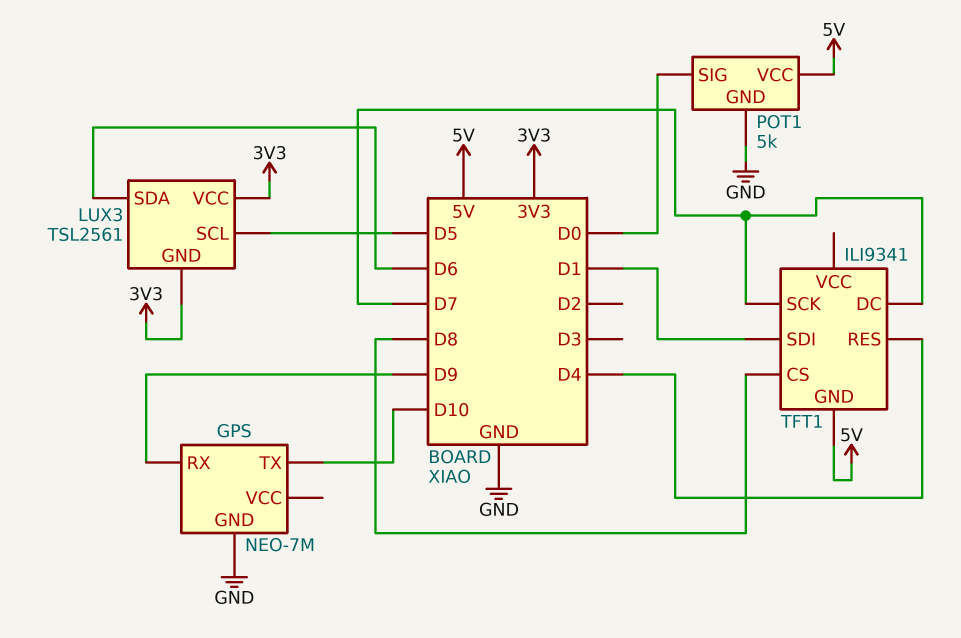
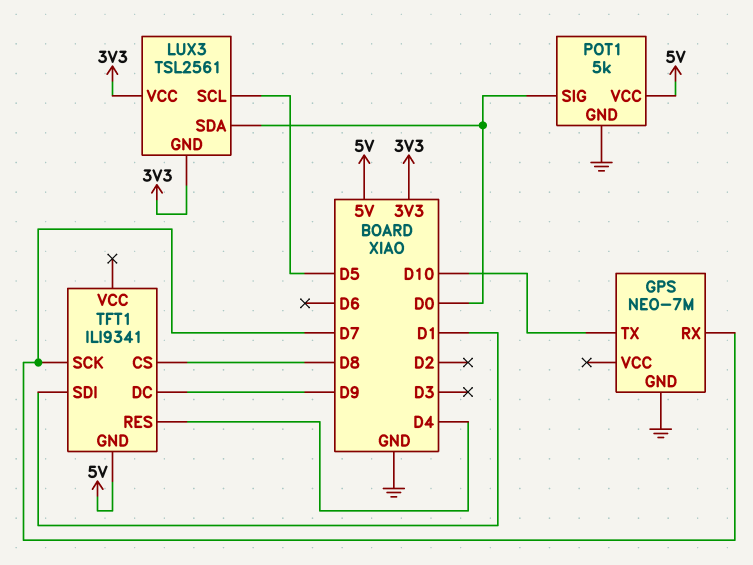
GPS pin RX: D9 -> D7
LUX3 pin SDA: D6 -> D0
TFT1 pin DC: D7 -> D9

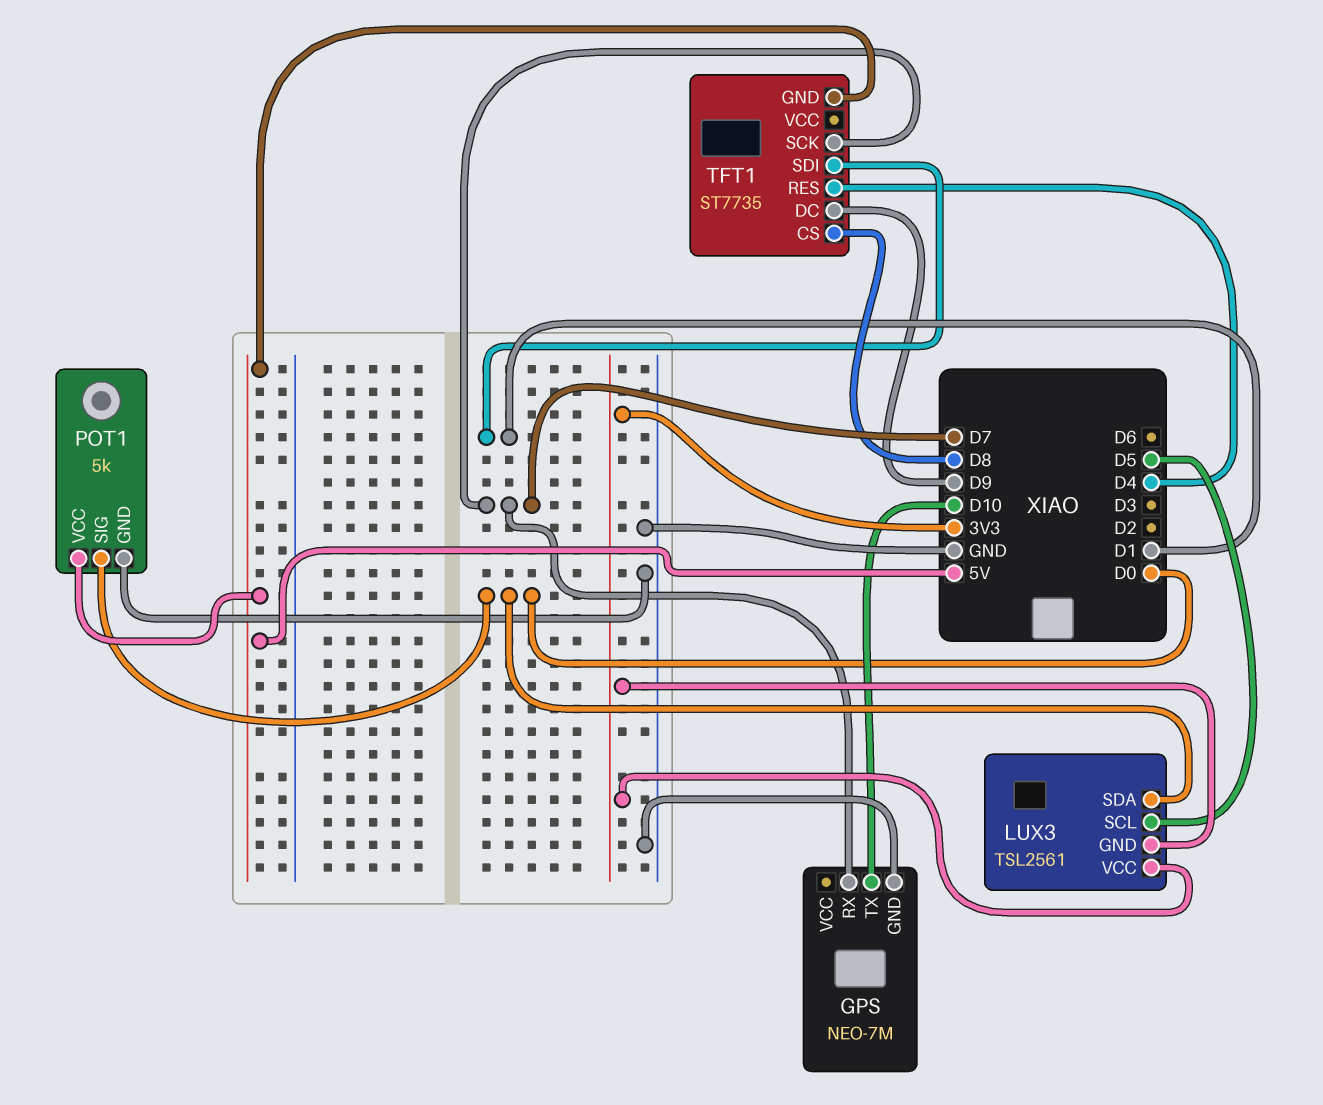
TFT1: ILI9341 -> ST7735

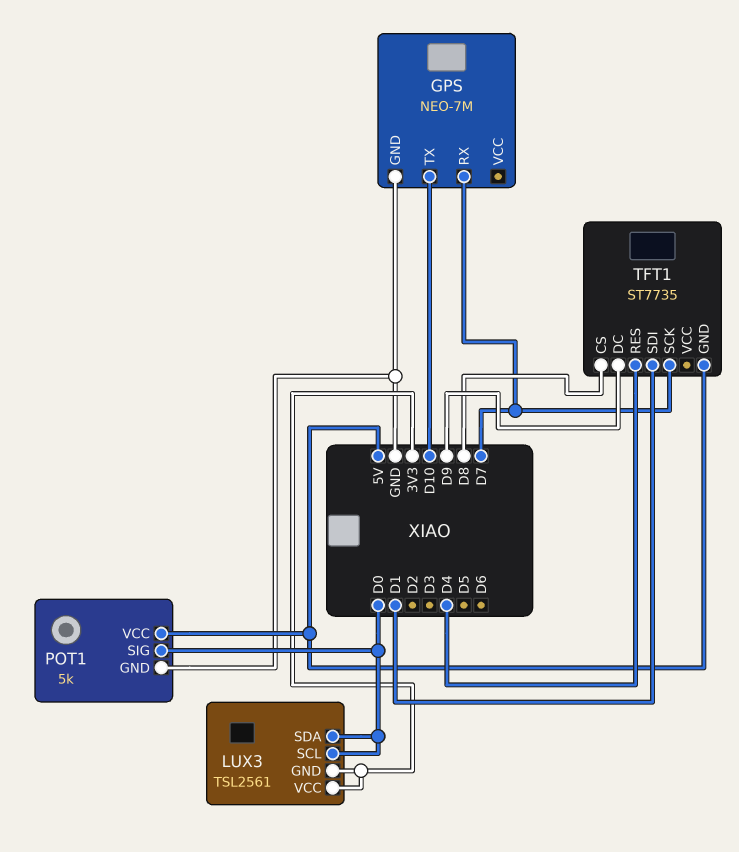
LUX3 pin SCL: D5 -> D0

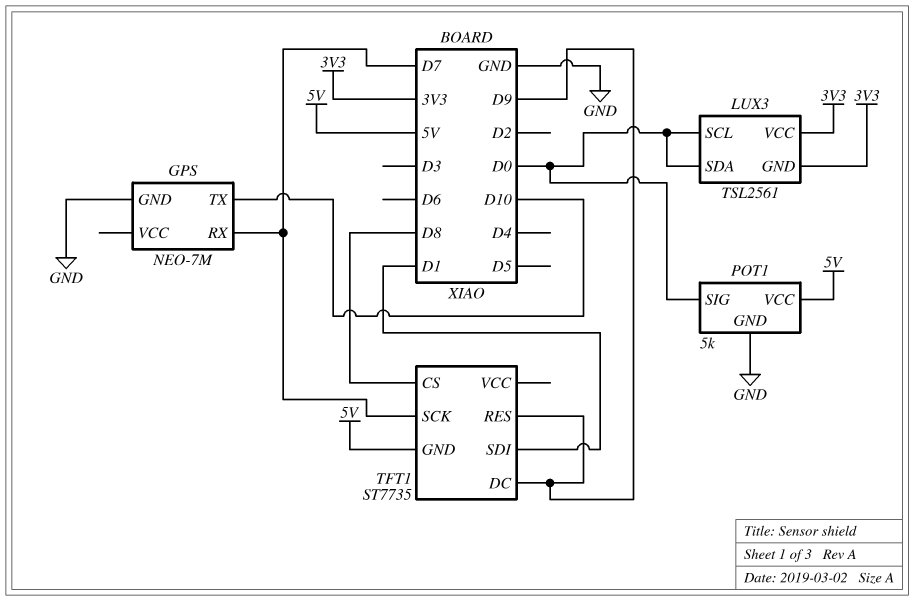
TFT1 pin RES: D4 -> D9

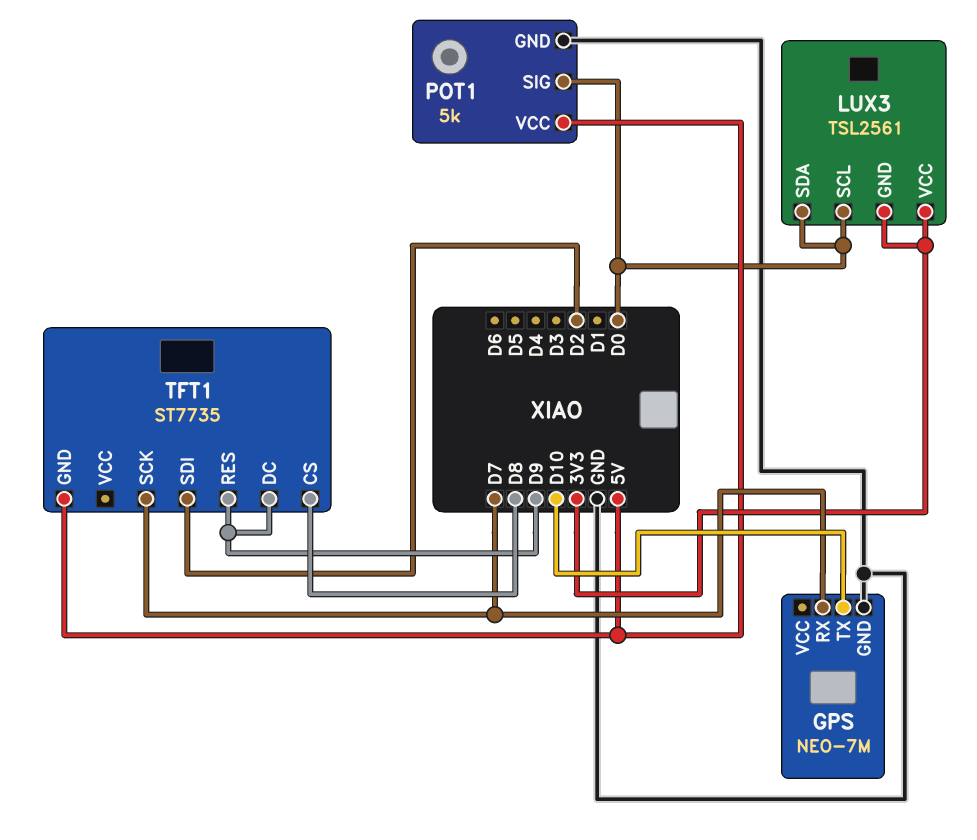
TFT1 pin SDI: D1 -> D2

